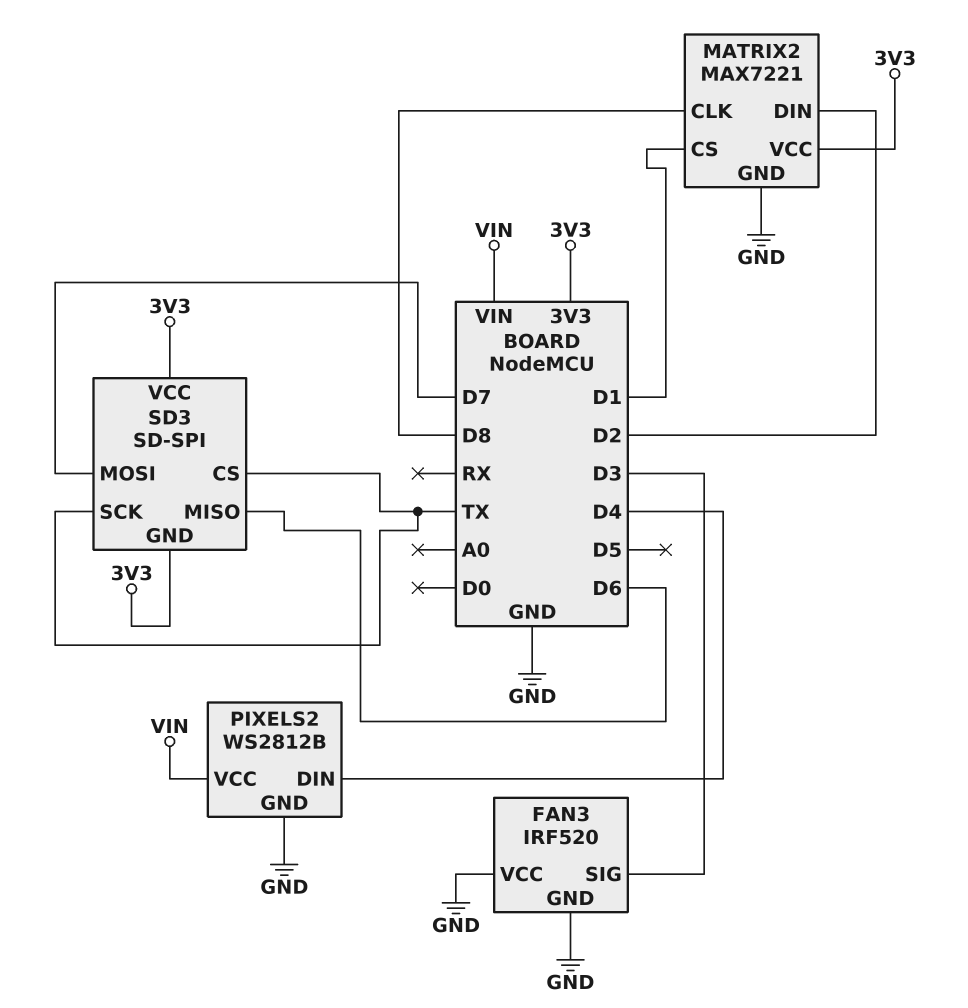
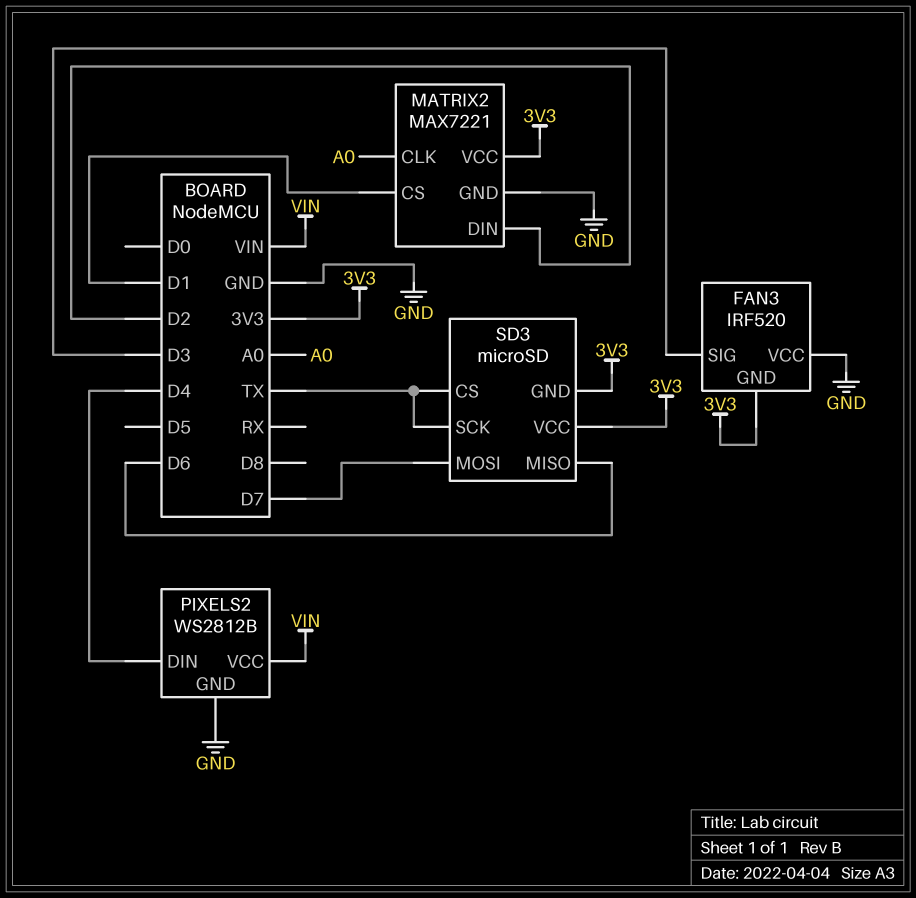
FAN3 pin GND: GND -> 3V3
MATRIX2 pin CLK: D8 -> A0
SD3: SD-SPI -> microSD

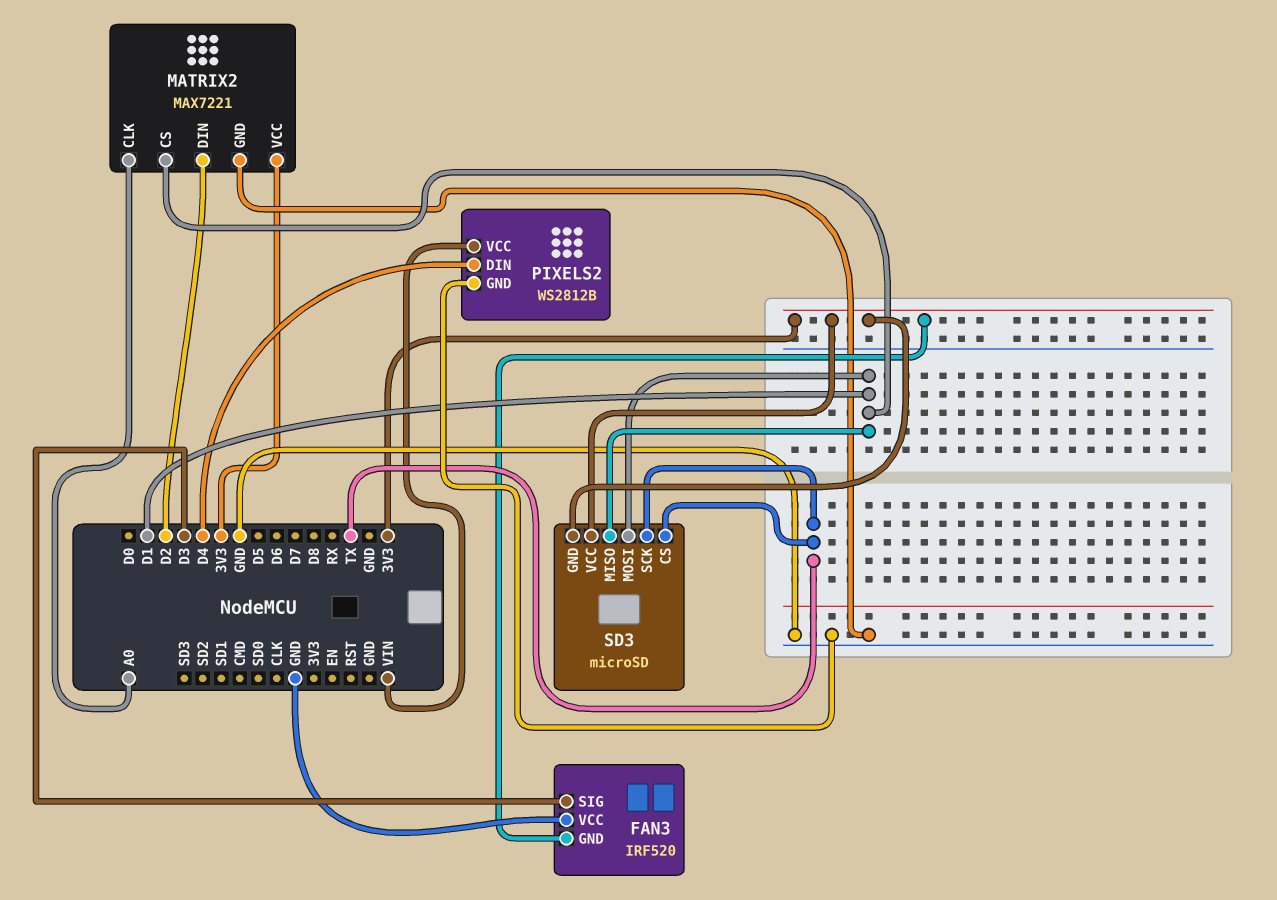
SD3 pin MISO: D6 -> D1
SD3 pin MOSI: D7 -> D1

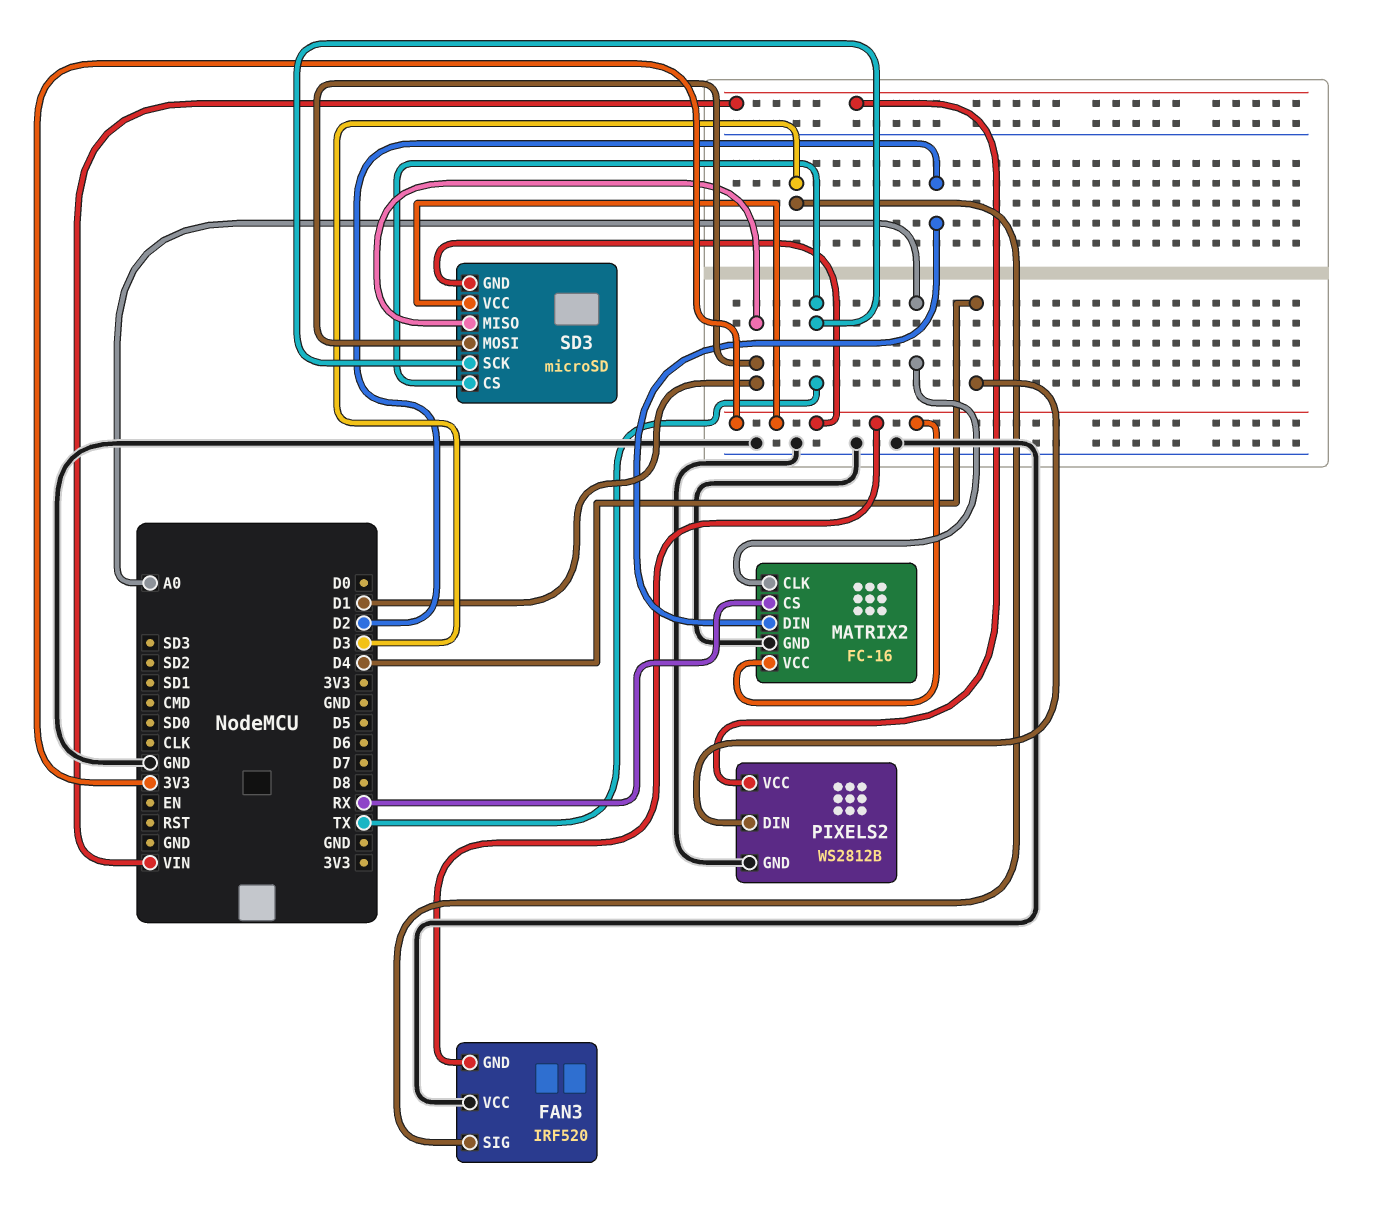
MATRIX2: MAX7221 -> FC-16
MATRIX2 pin CS: D1 -> RX

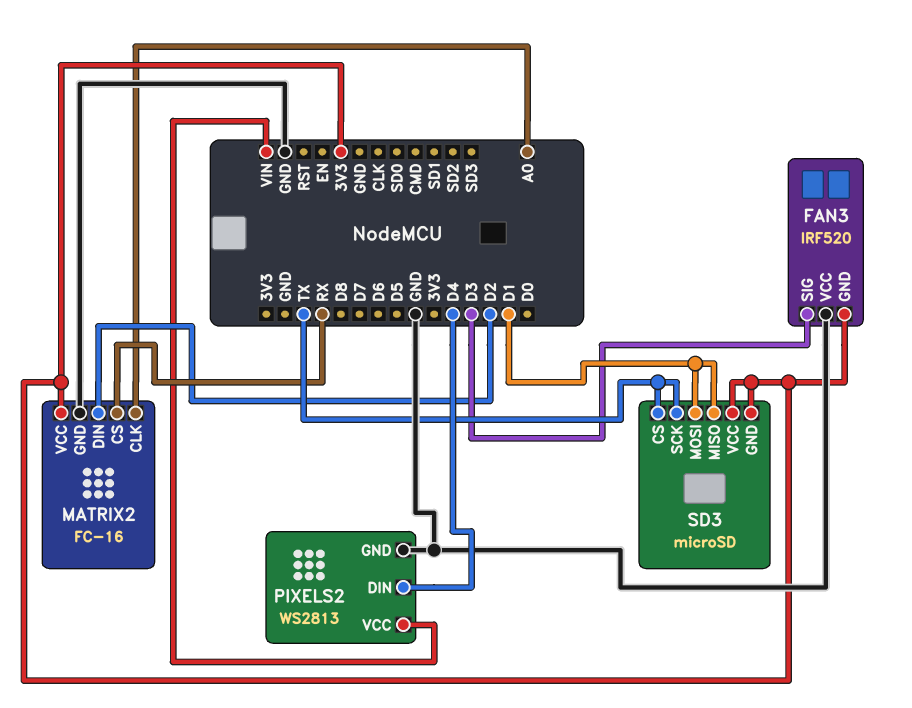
PIXELS2: WS2812B -> WS2813

